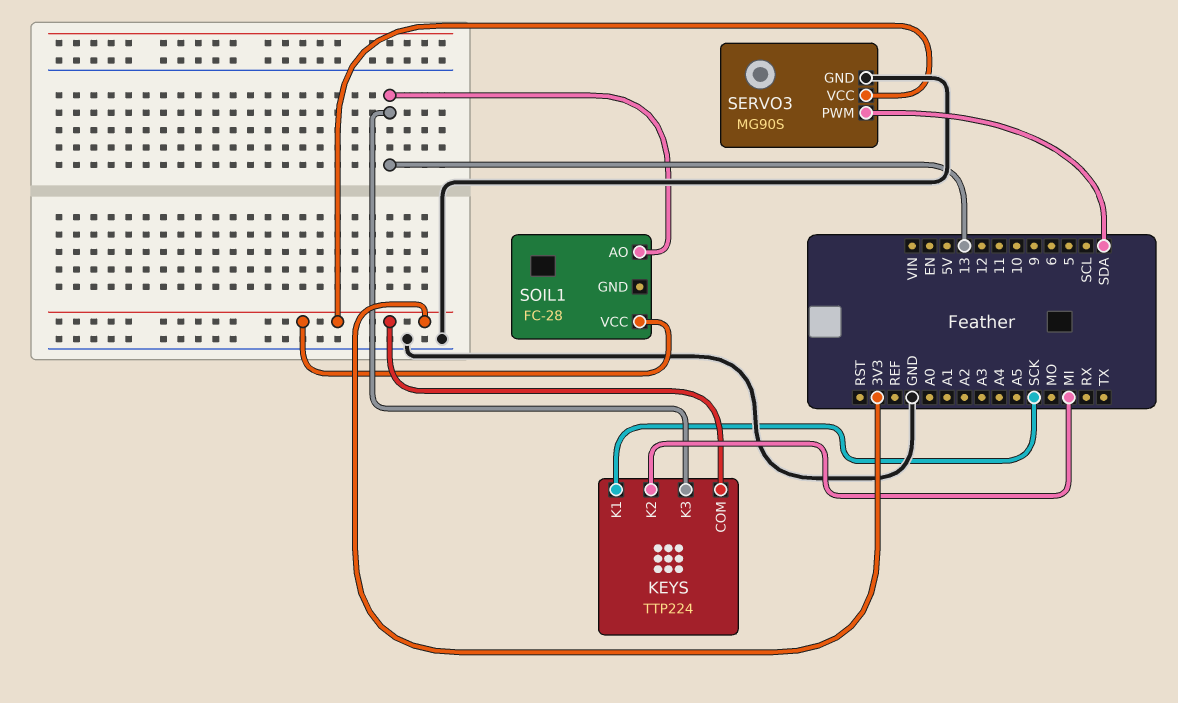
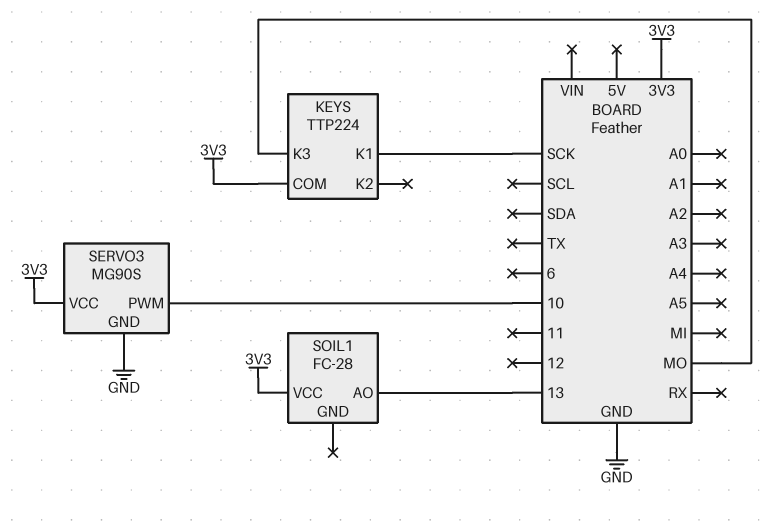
KEYS pin K2: MI -> none
KEYS pin K3: 13 -> MO
SERVO3 pin PWM: SDA -> 10

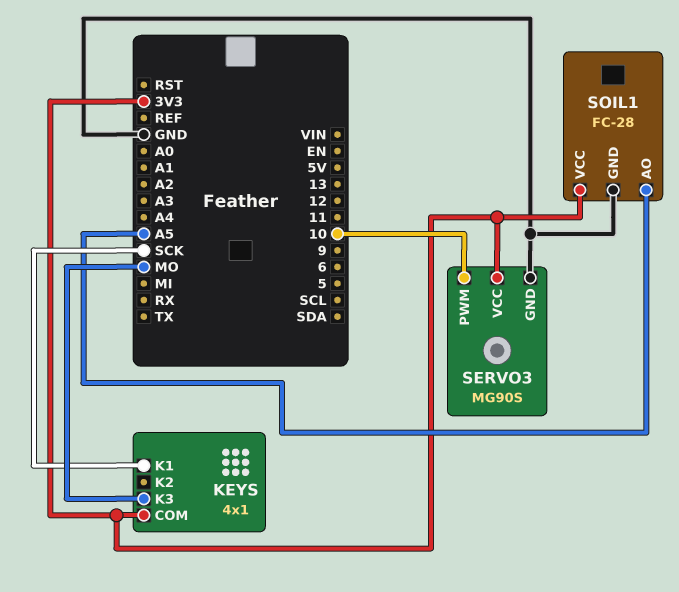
KEYS: TTP224 -> 4x1
SOIL1 pin AO: 13 -> A5
SOIL1 pin GND: none -> GND

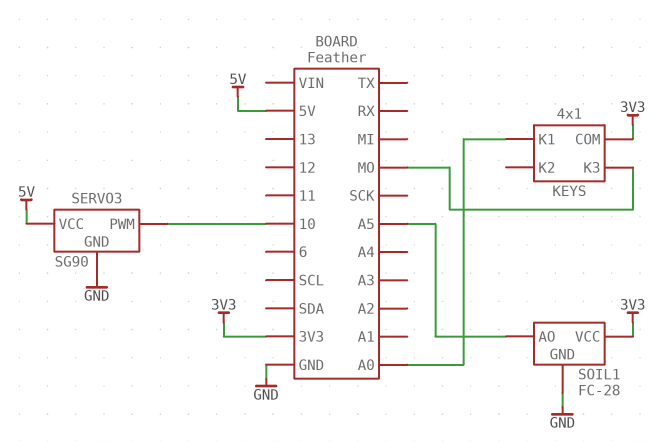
KEYS pin K1: SCK -> A0
SERVO3: MG90S -> SG90
SERVO3 pin VCC: 3V3 -> 5V

